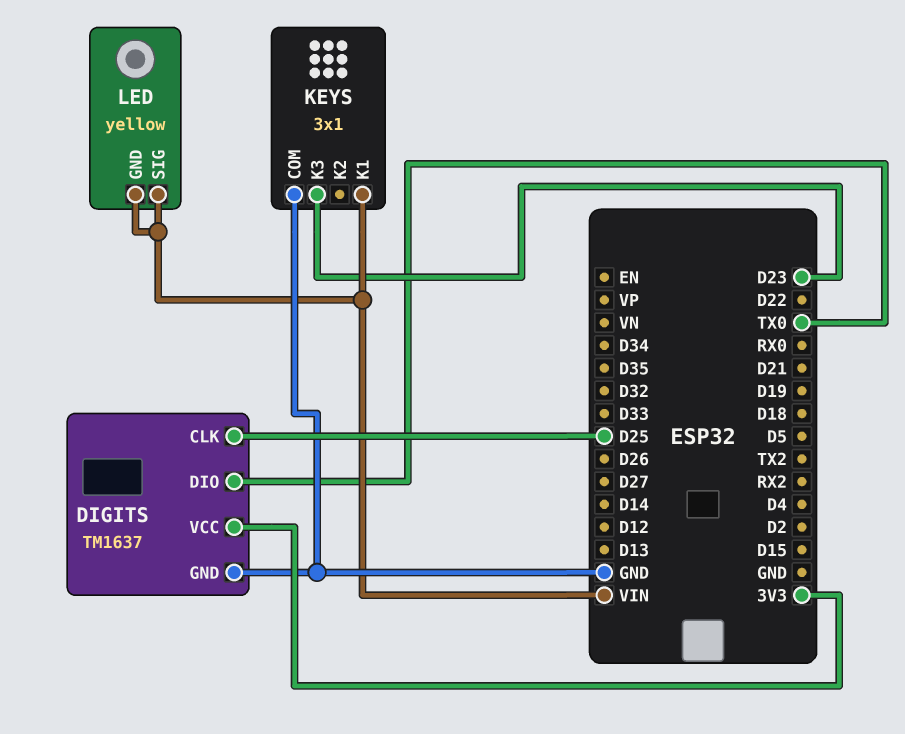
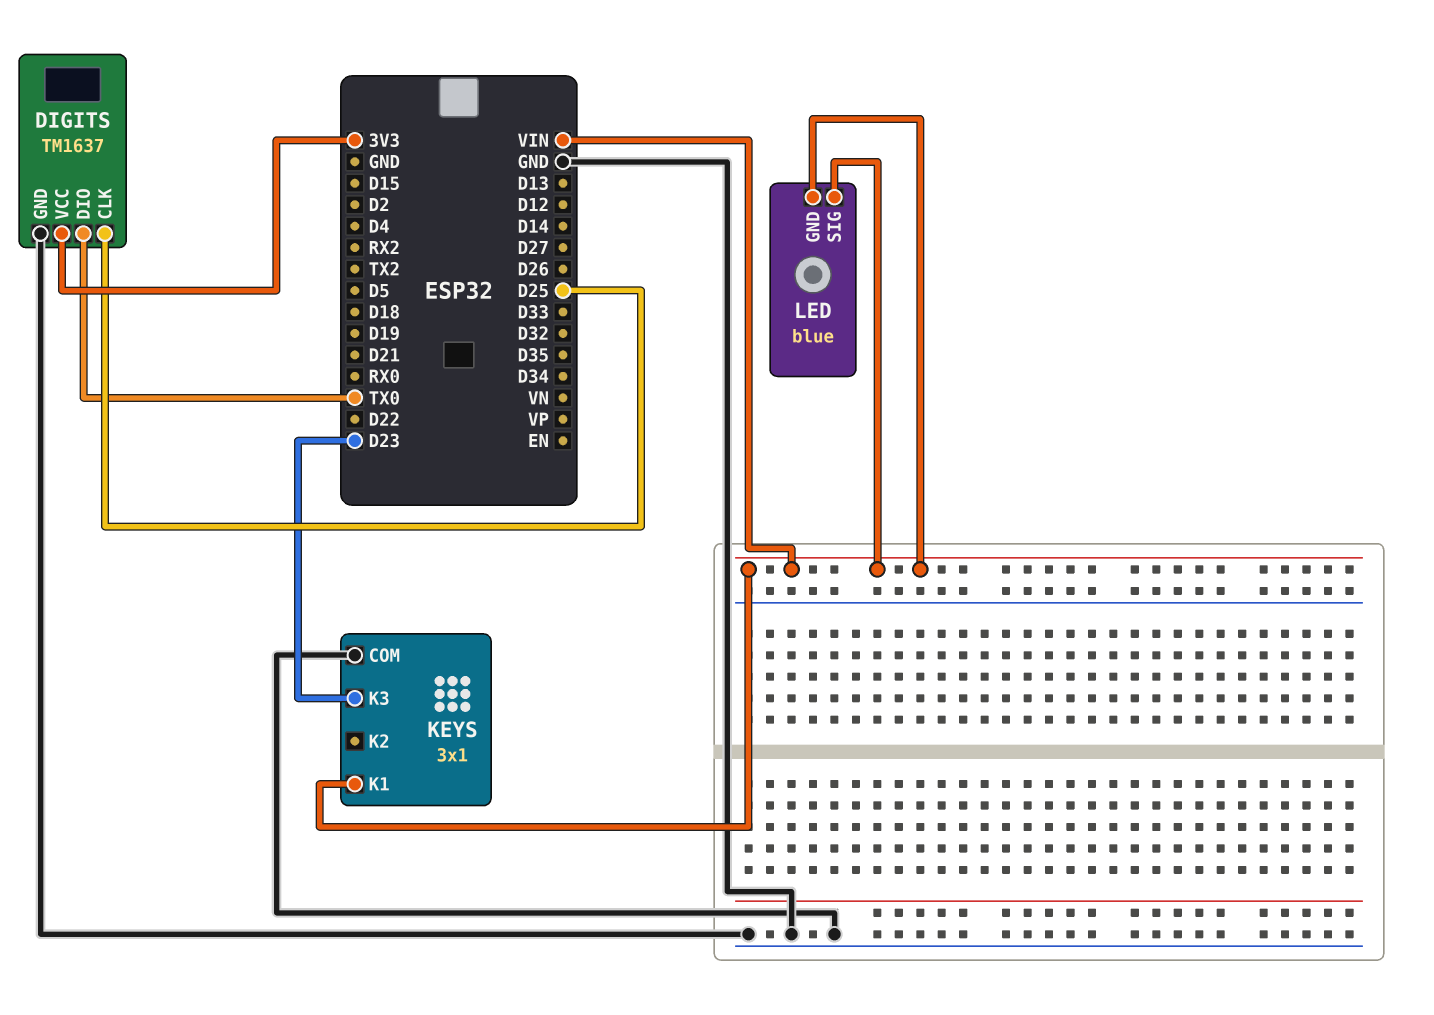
LED: yellow -> blue

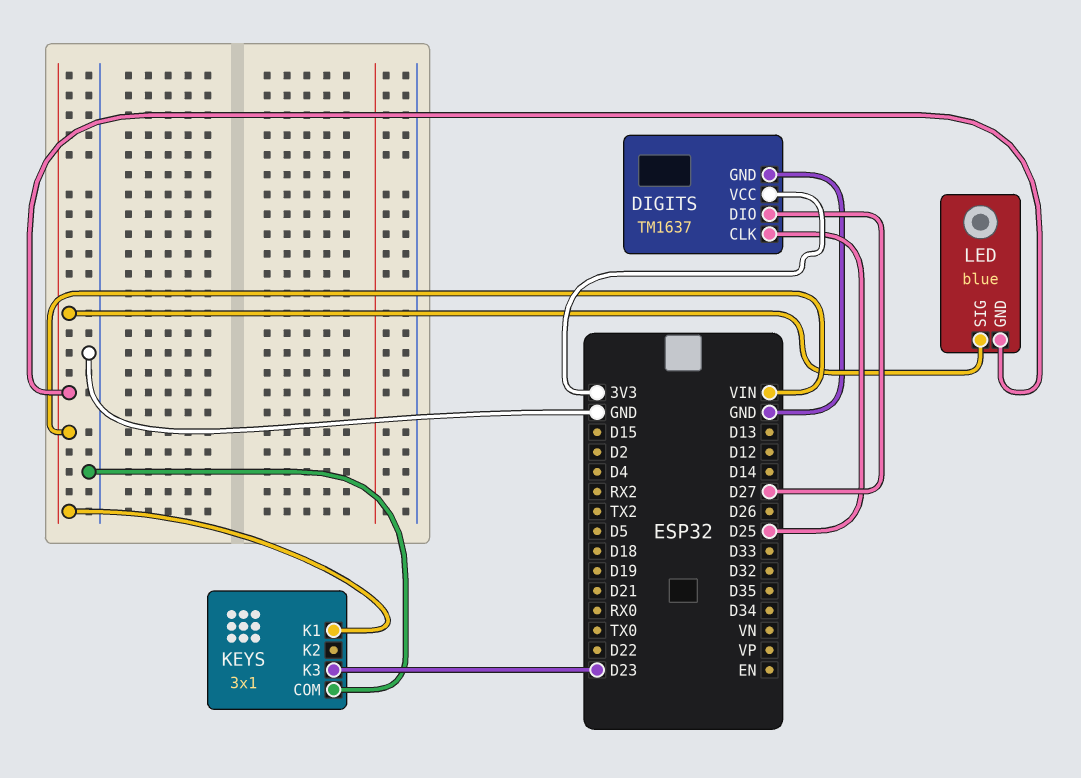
DIGITS pin DIO: TX0 -> D27

